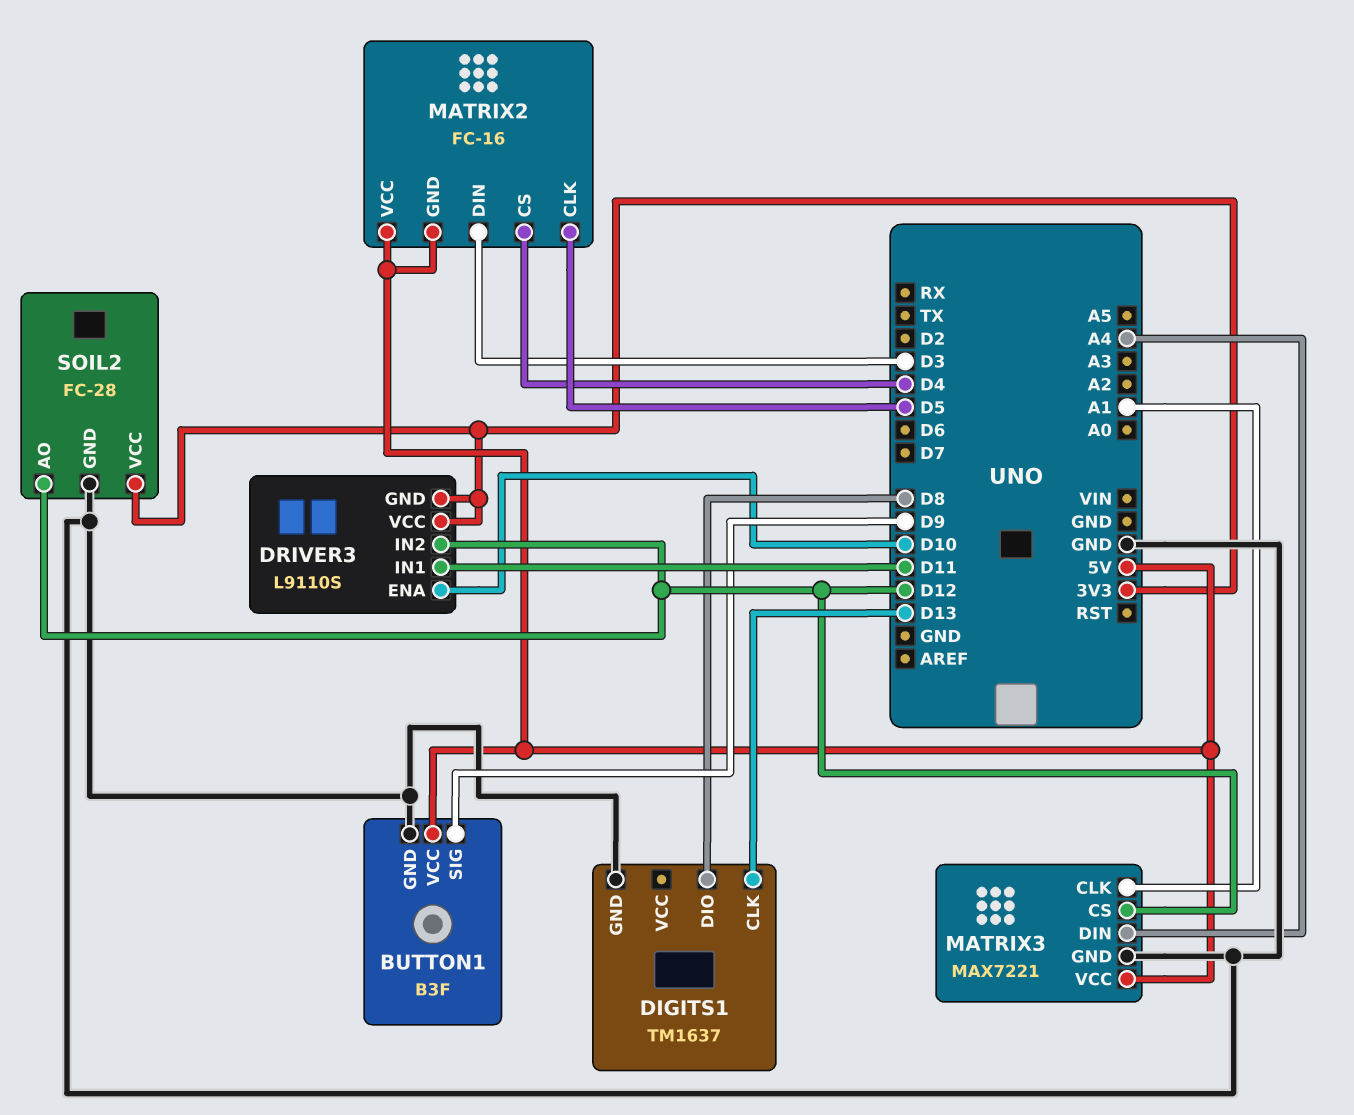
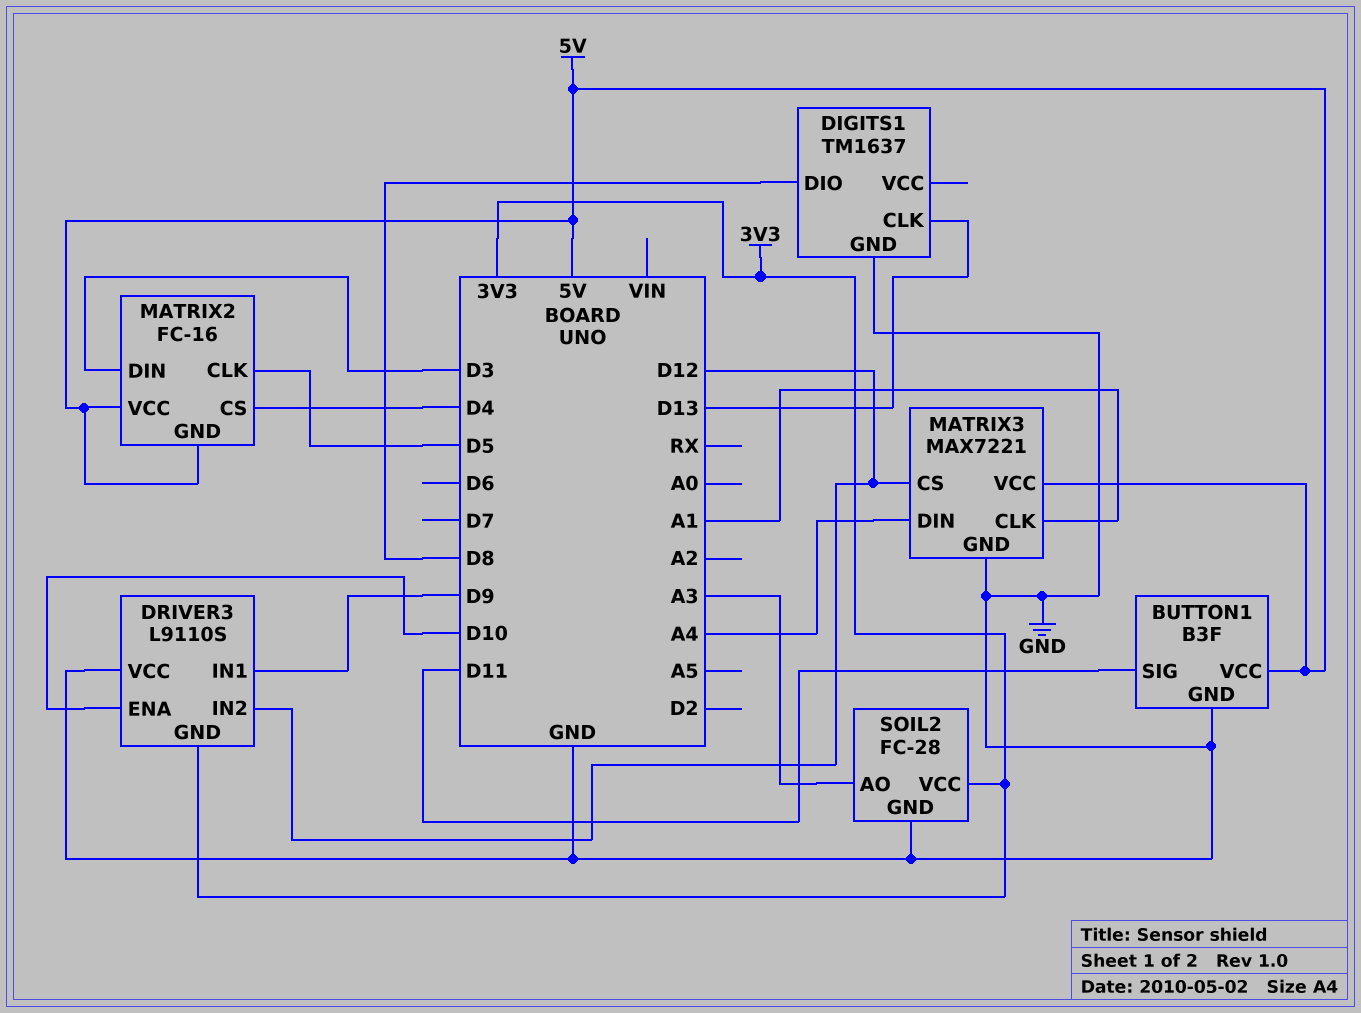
BUTTON1 pin SIG: D9 -> D11
DRIVER3 pin IN1: D11 -> D9
DRIVER3 pin VCC: 3V3 -> GND
SOIL2 pin AO: D12 -> A3

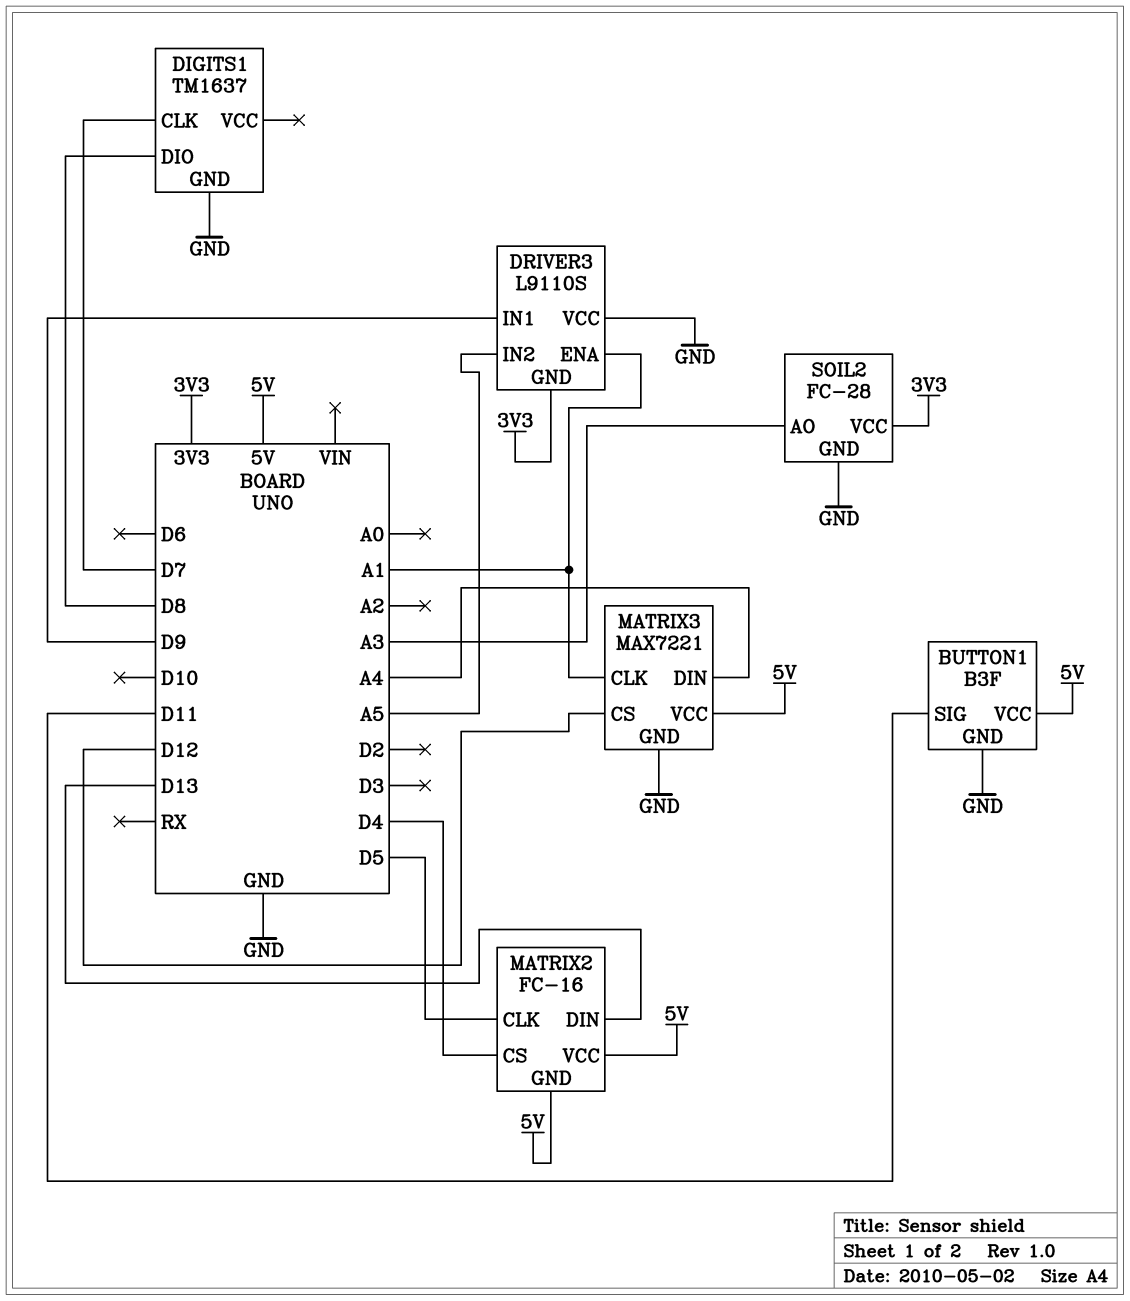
DIGITS1 pin CLK: D13 -> D7
DRIVER3 pin ENA: D10 -> A1
DRIVER3 pin IN2: D12 -> A5
MATRIX2 pin DIN: D3 -> D13

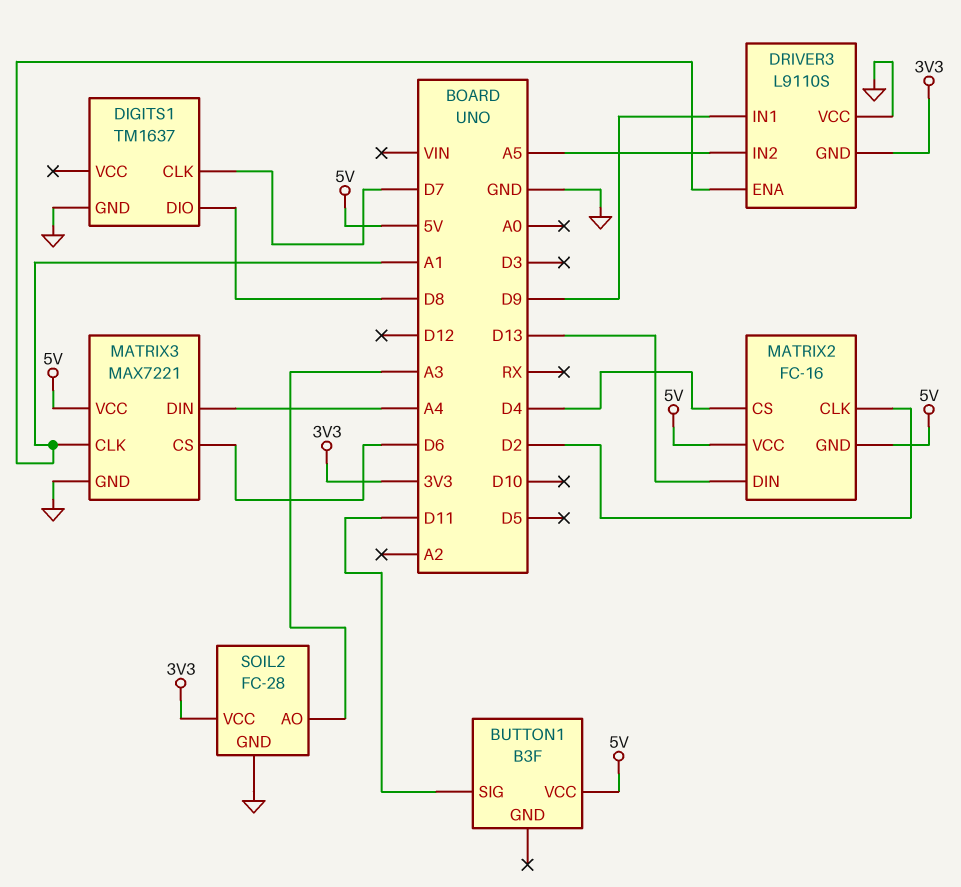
BUTTON1 pin GND: GND -> none
MATRIX2 pin CLK: D5 -> D2
MATRIX3 pin CS: D12 -> D6

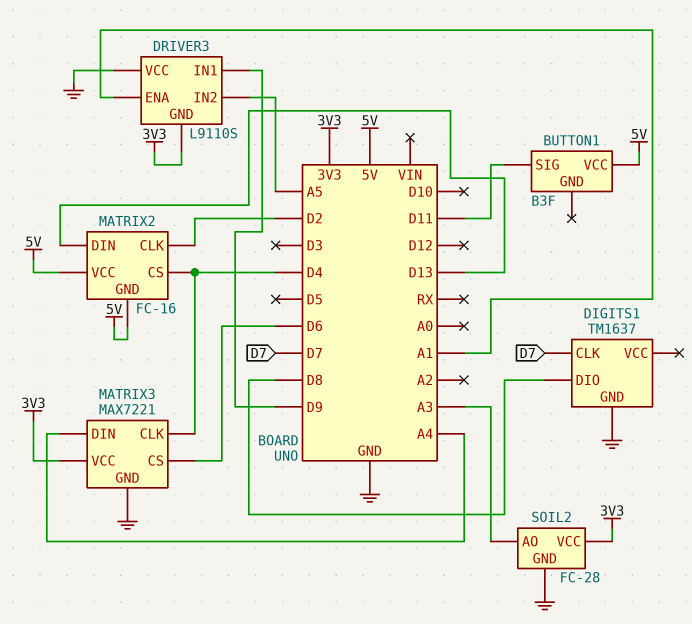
MATRIX3 pin CLK: A1 -> D4
MATRIX3 pin VCC: 5V -> 3V3

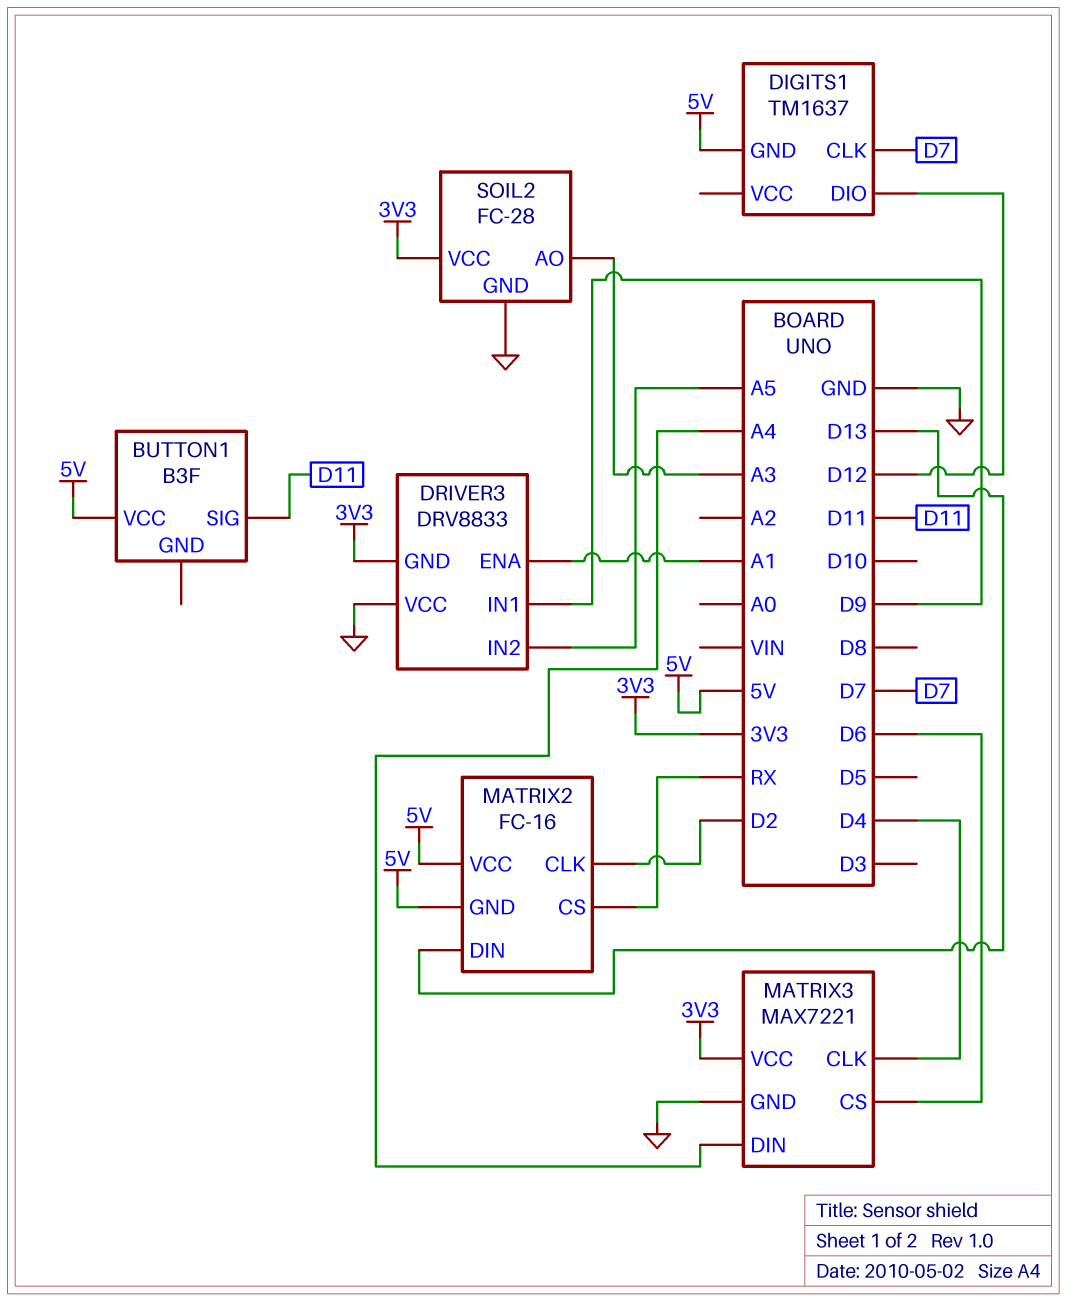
DIGITS1 pin DIO: D8 -> D12
DIGITS1 pin GND: GND -> 5V
DRIVER3: L9110S -> DRV8833
MATRIX2 pin CS: D4 -> RX

